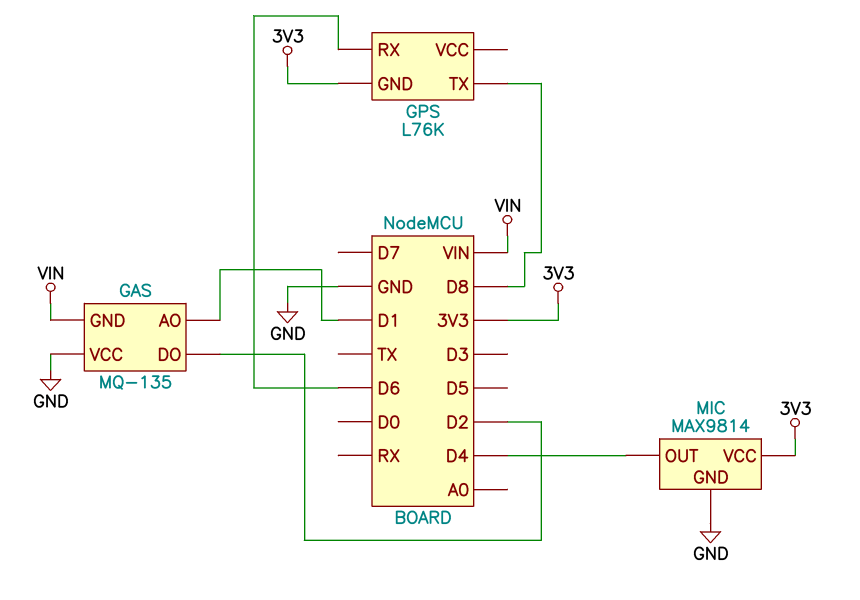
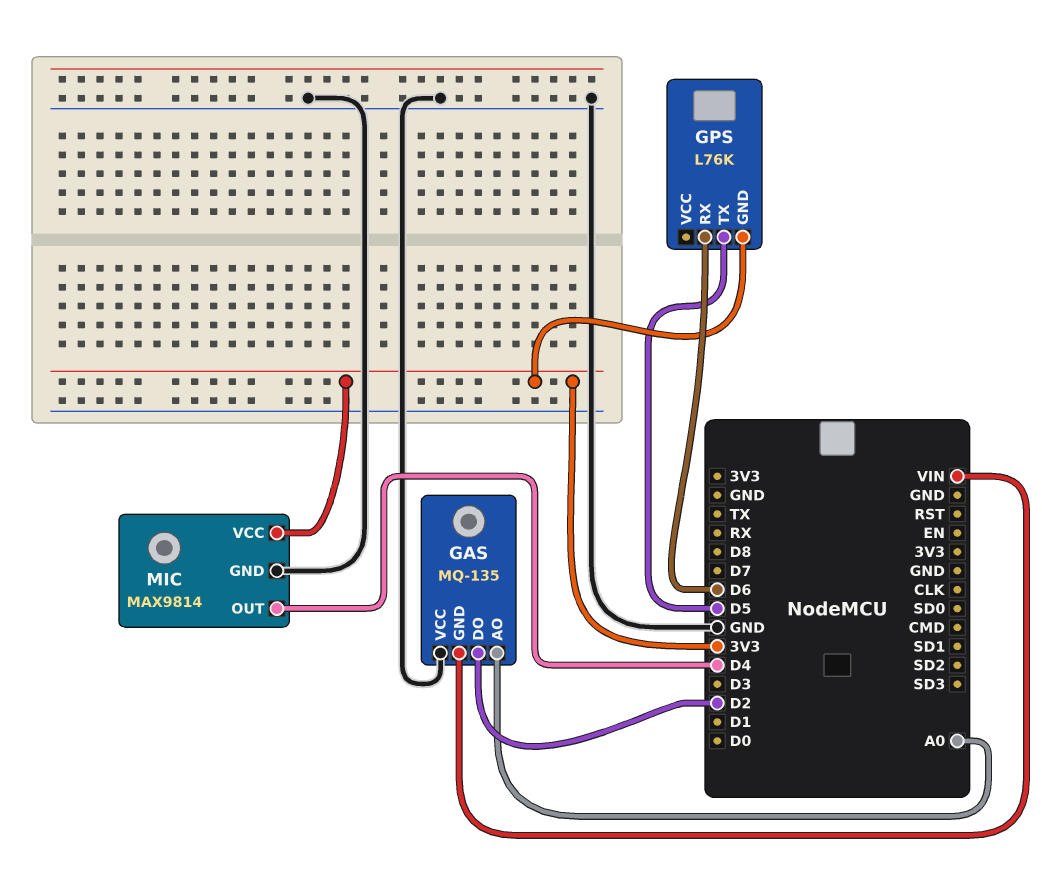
GAS pin AO: D1 -> A0
GPS pin TX: D8 -> D5

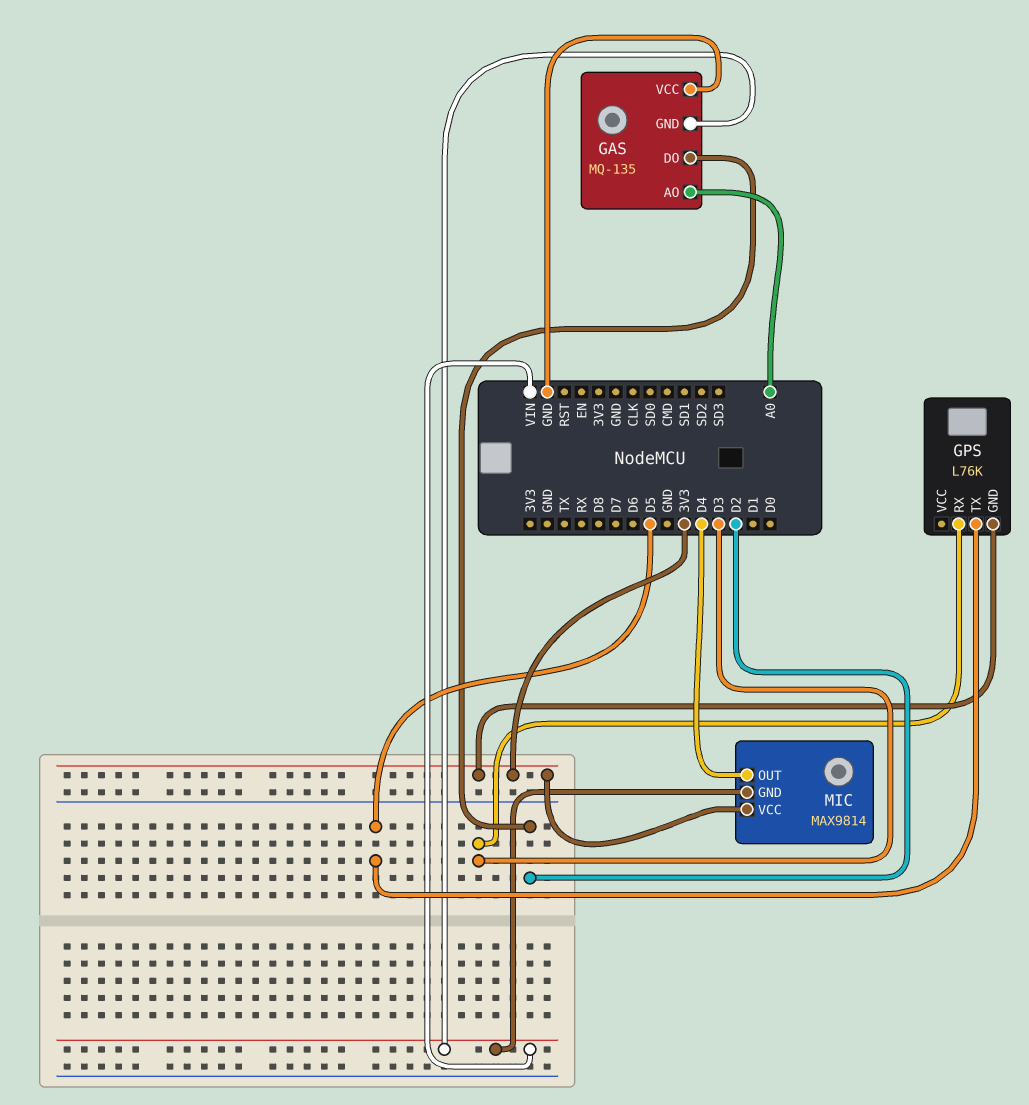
GPS pin RX: D6 -> D3
MIC pin GND: GND -> VIN

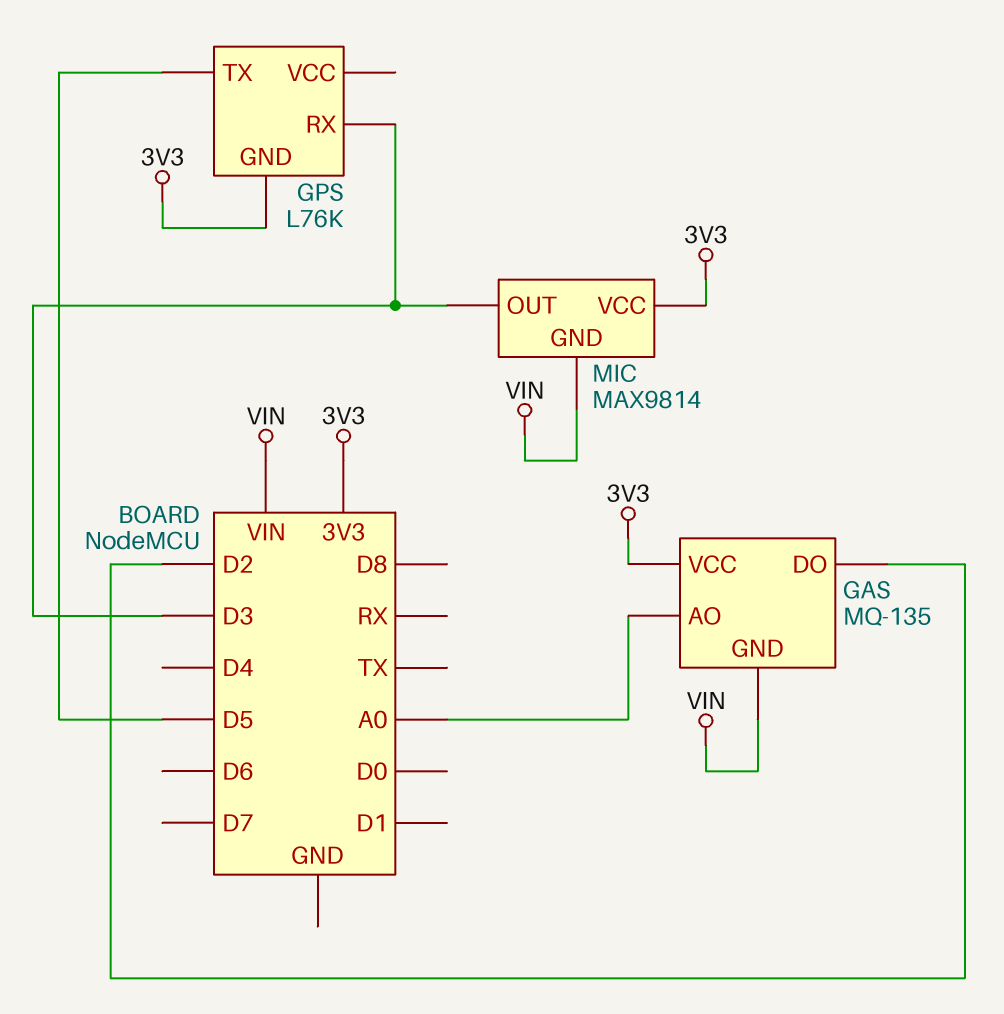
GAS pin VCC: GND -> 3V3
MIC pin OUT: D4 -> D3

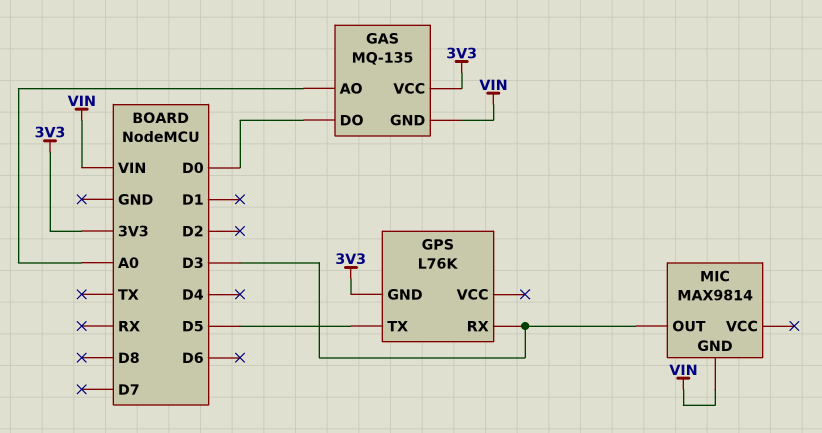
GAS pin DO: D2 -> D0
MIC pin VCC: 3V3 -> none

